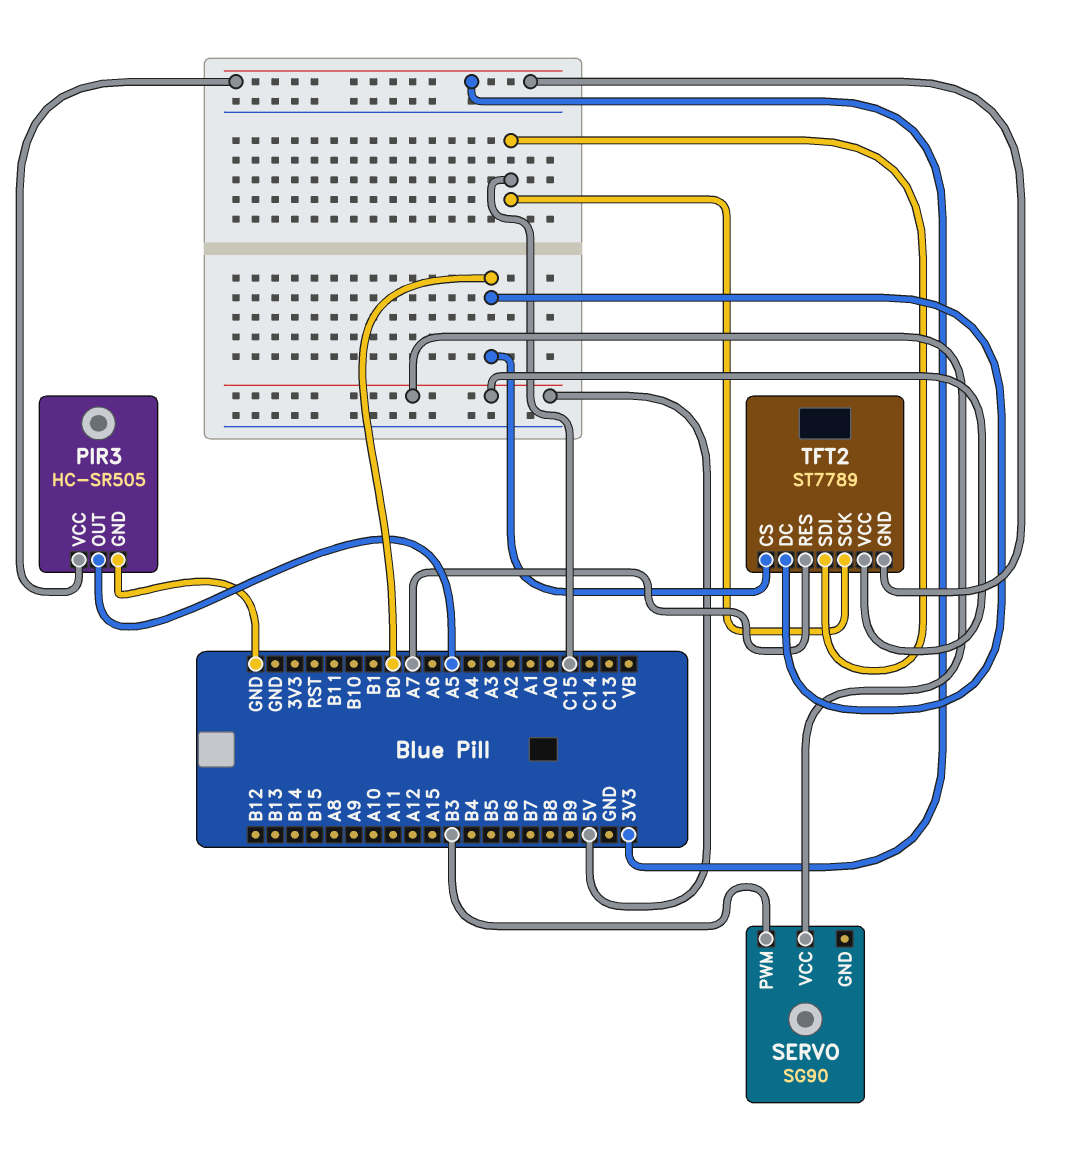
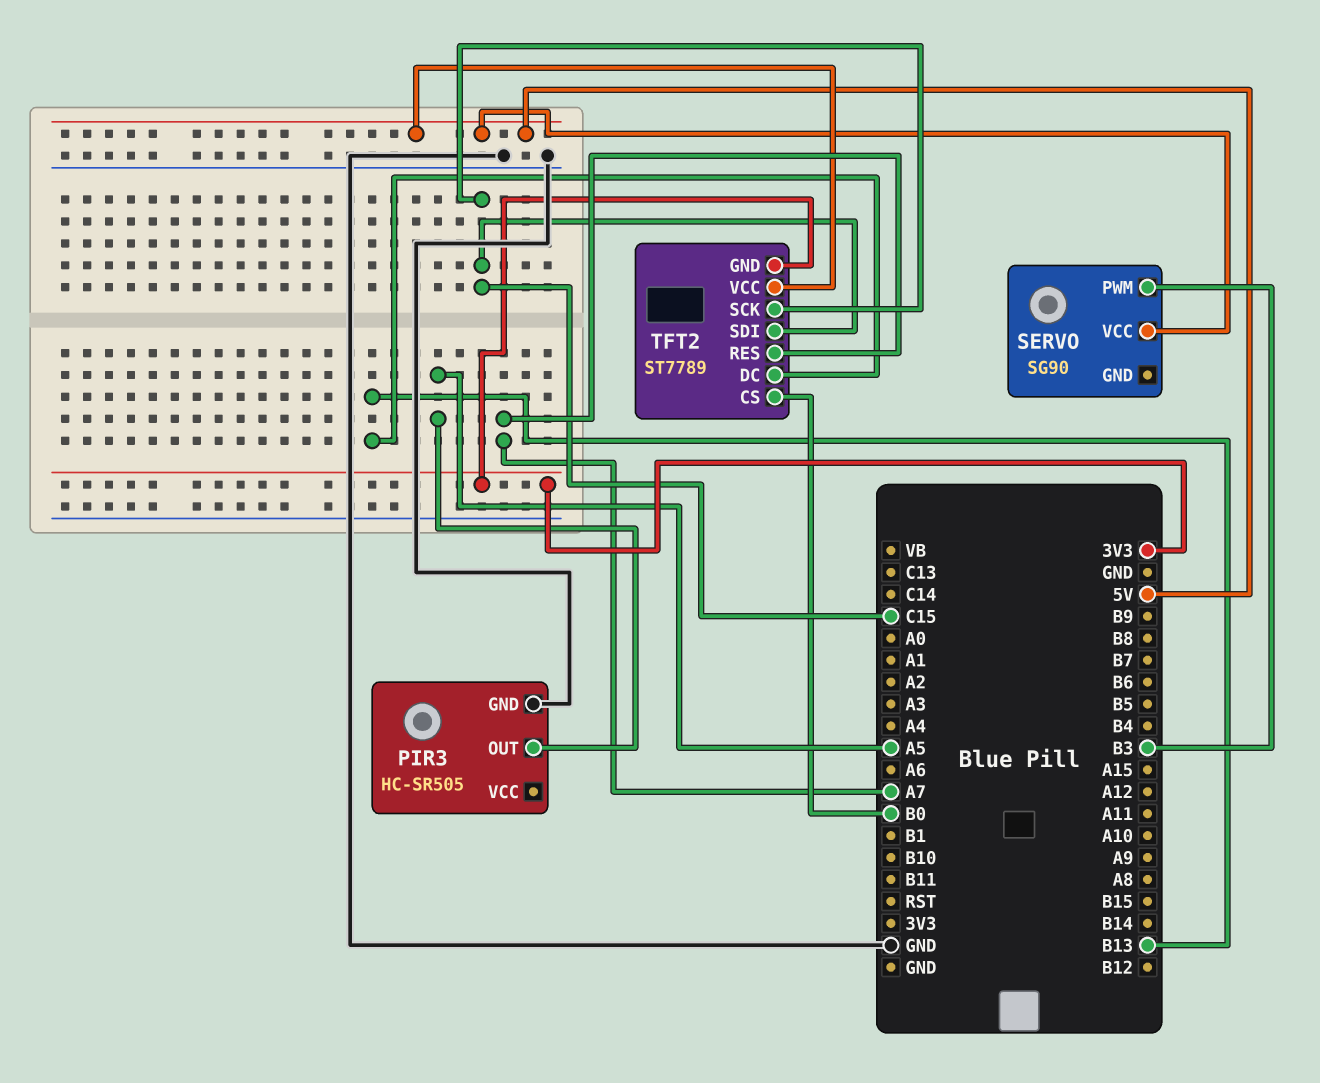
PIR3 pin VCC: 3V3 -> none
TFT2 pin DC: B0 -> B13

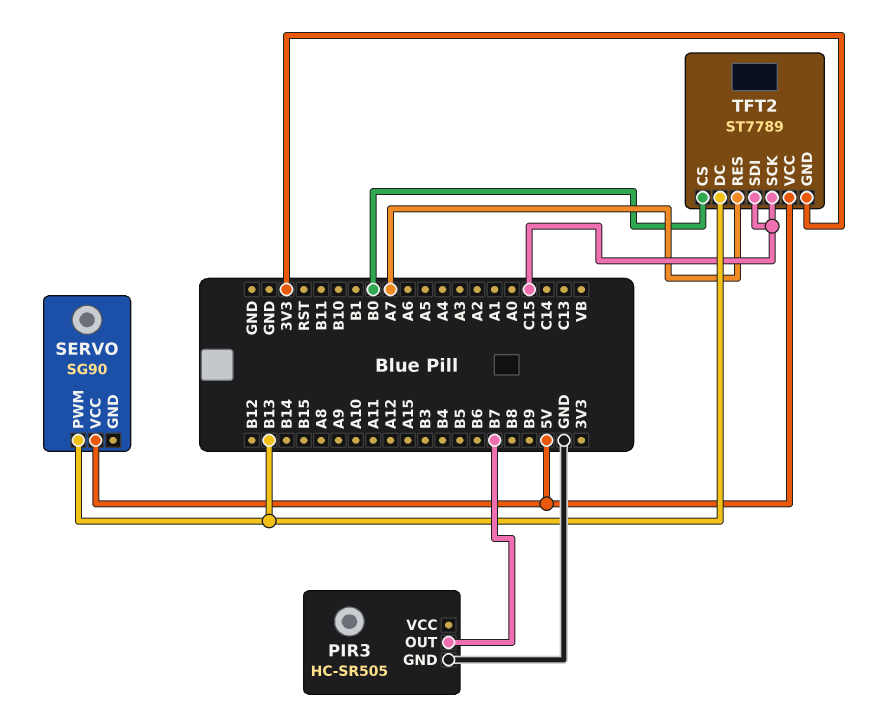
PIR3 pin OUT: A5 -> B7
SERVO pin PWM: B3 -> B13

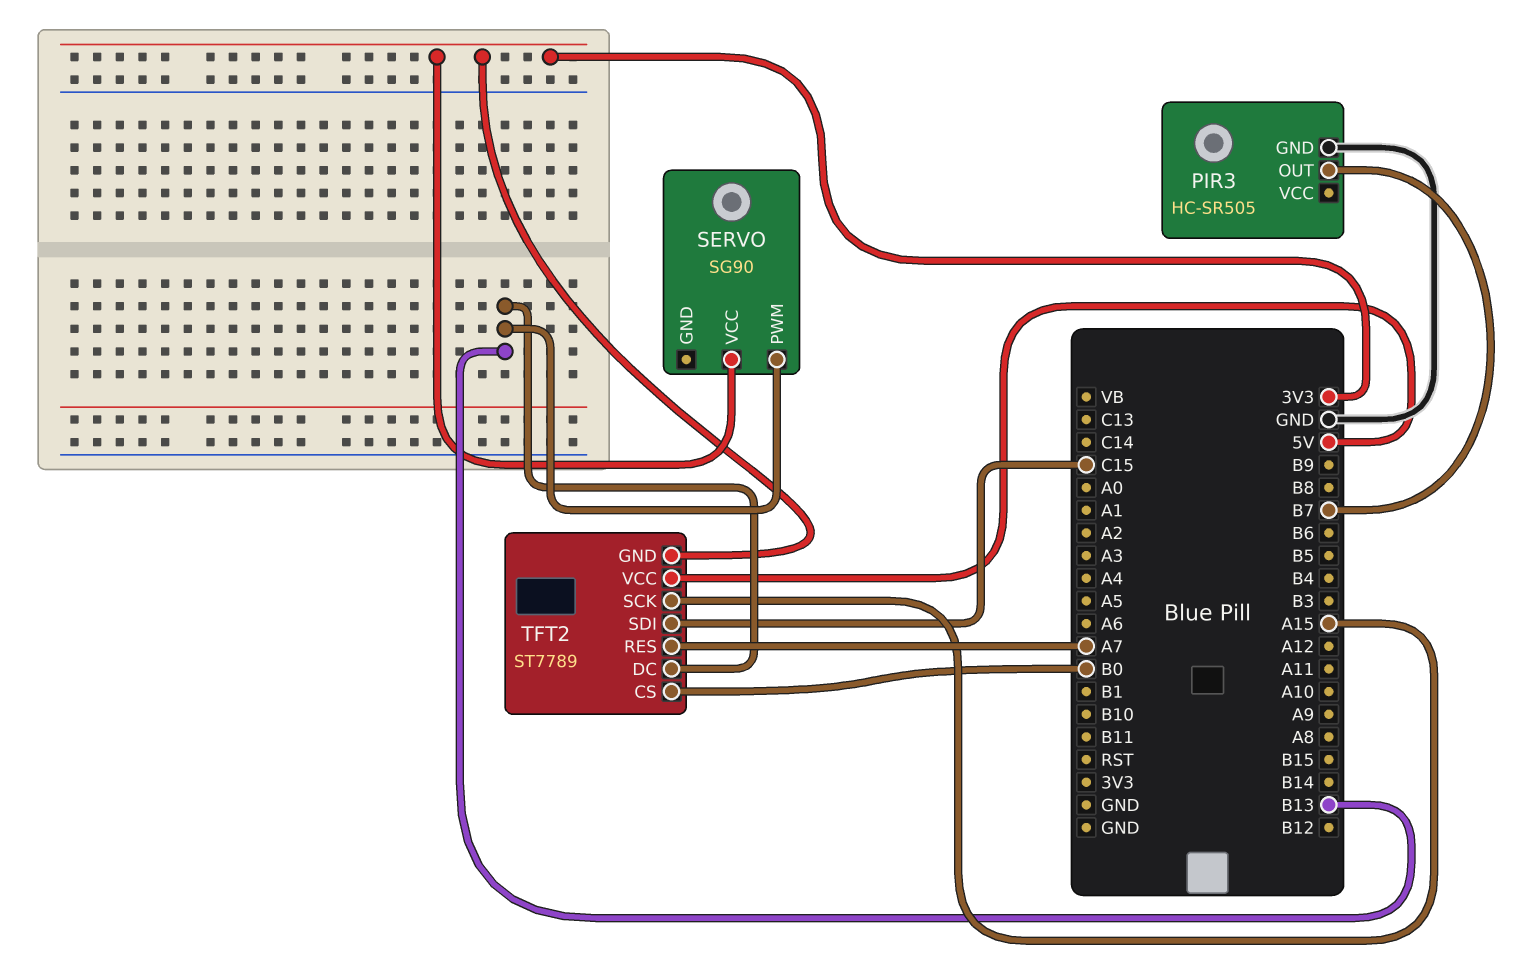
SERVO pin VCC: 5V -> 3V3
TFT2 pin SCK: C15 -> A15

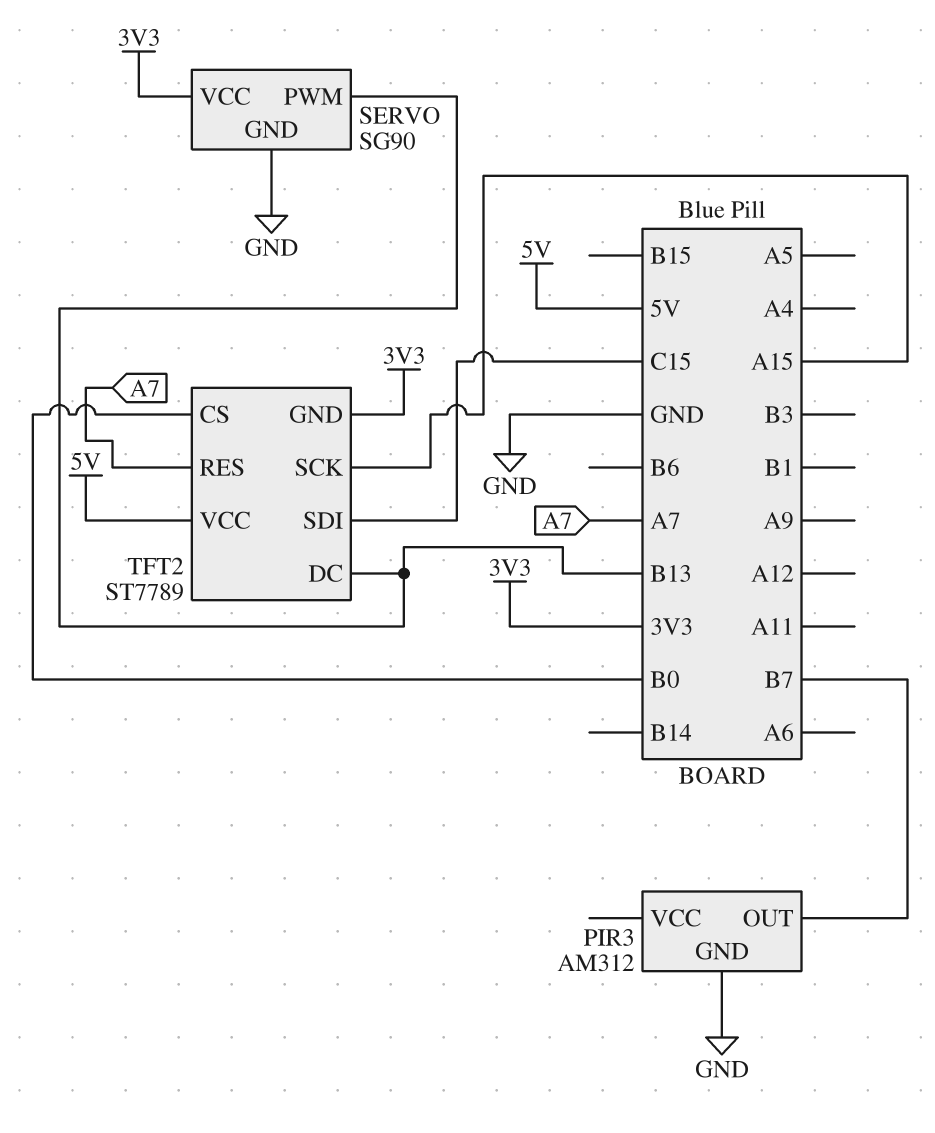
PIR3: HC-SR505 -> AM312
SERVO pin GND: none -> GND

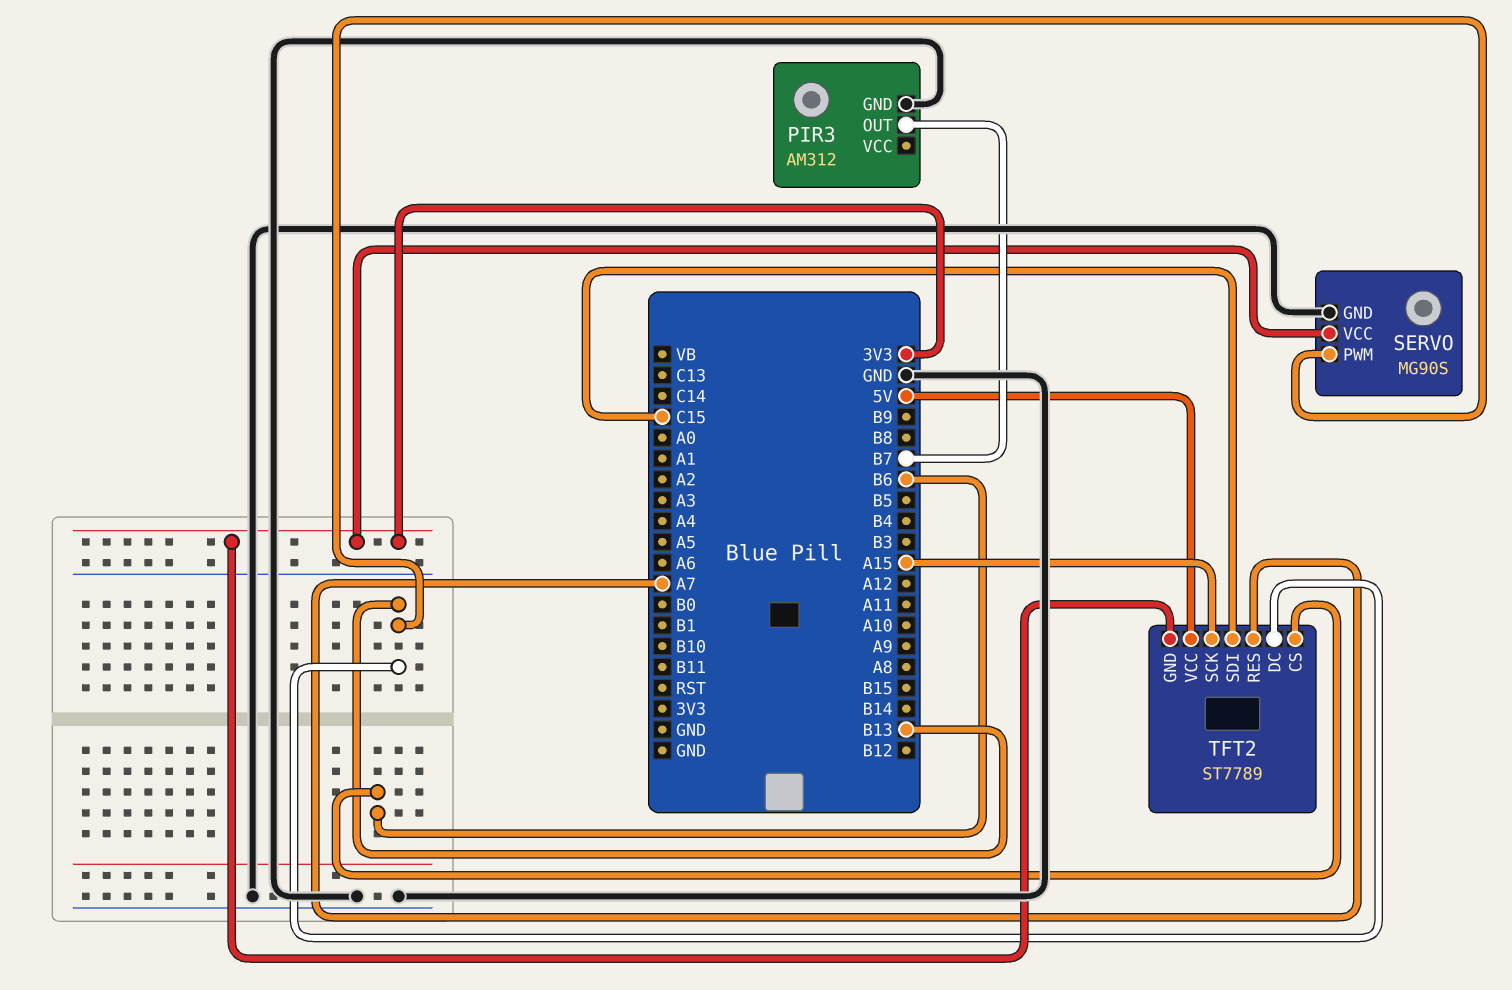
SERVO: SG90 -> MG90S
TFT2 pin CS: B0 -> B6

